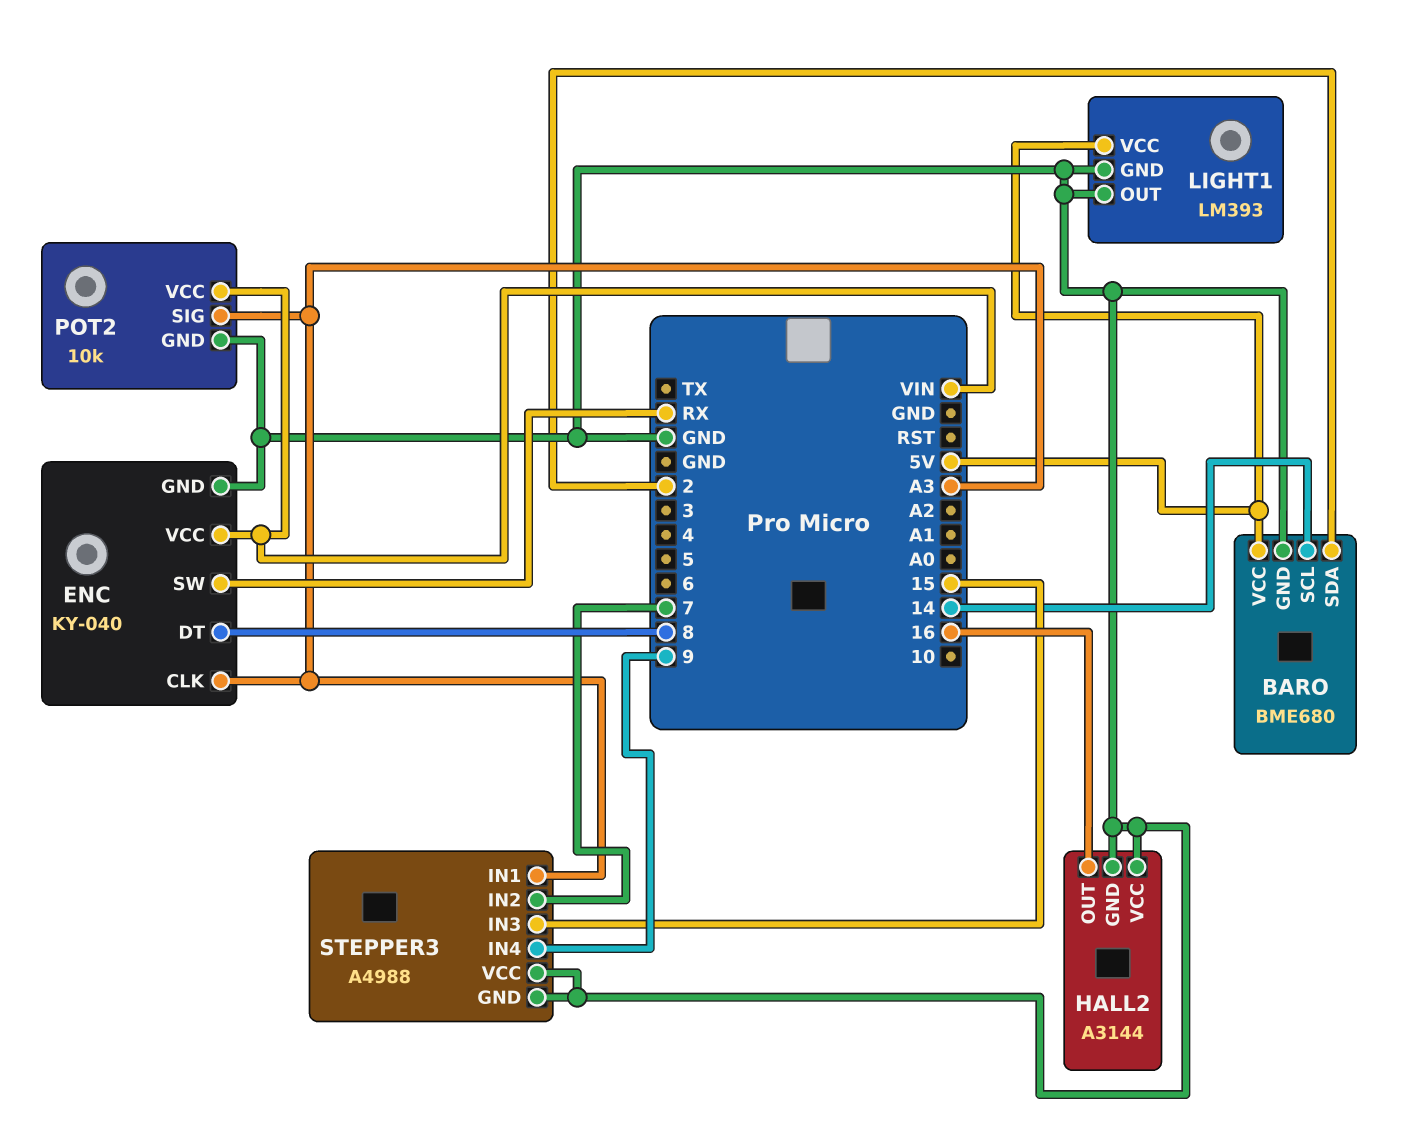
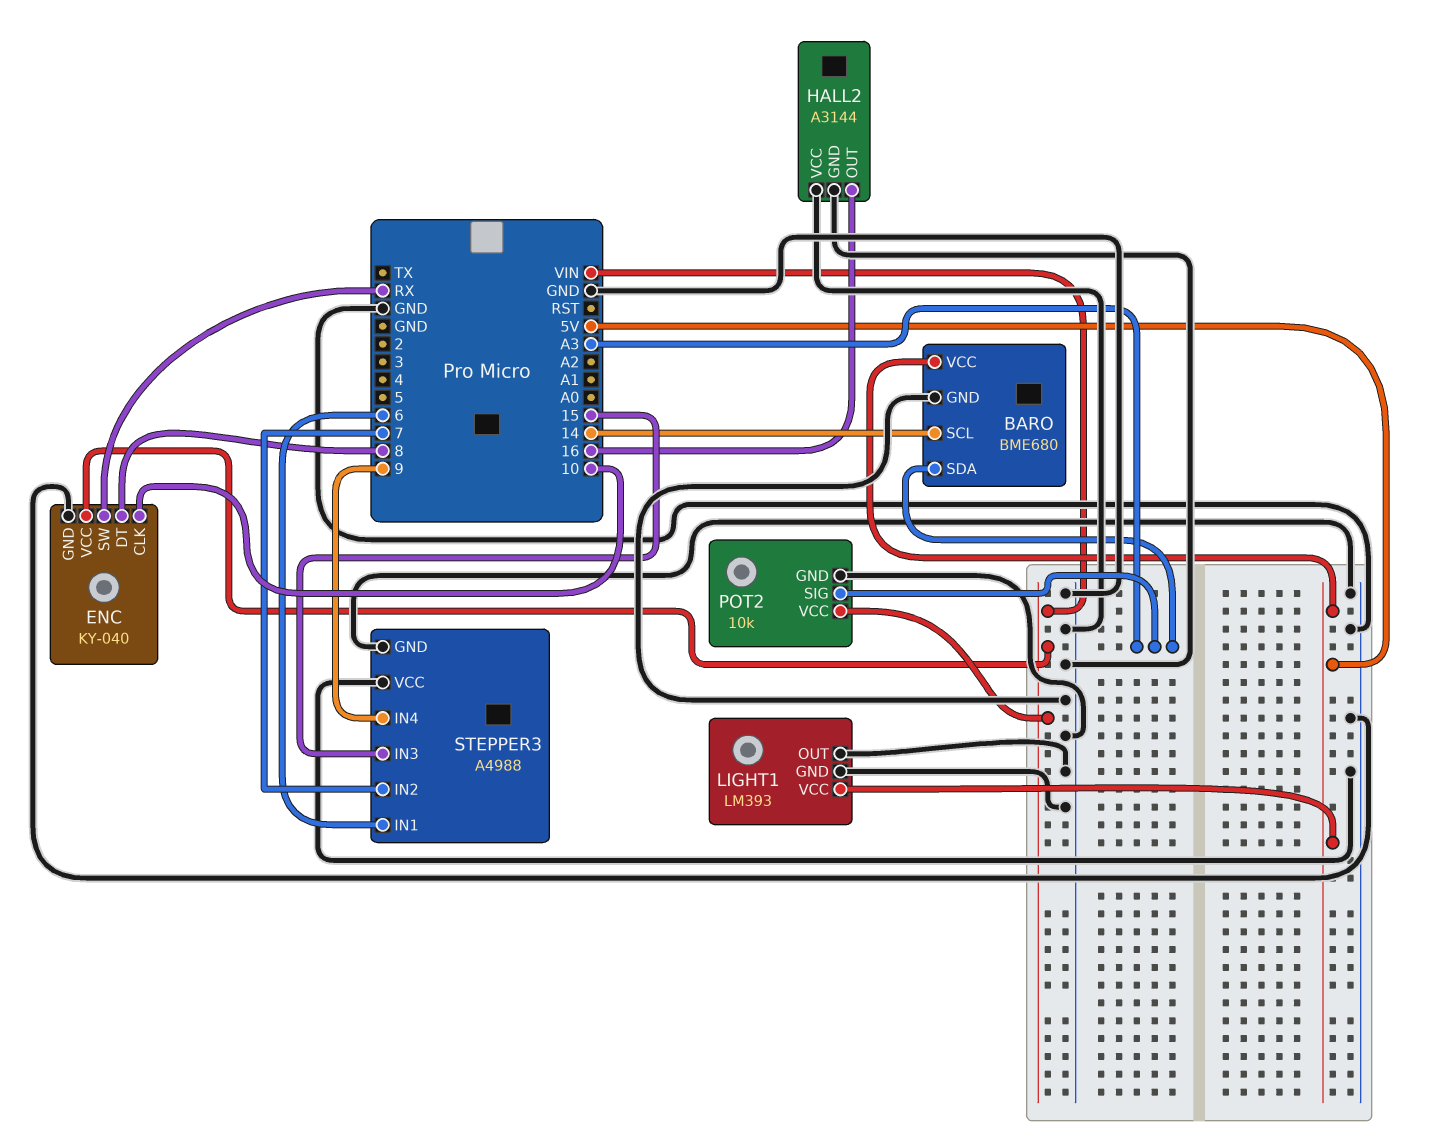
BARO pin SDA: 2 -> A3
ENC pin CLK: A3 -> 10
STEPPER3 pin IN1: A3 -> 6

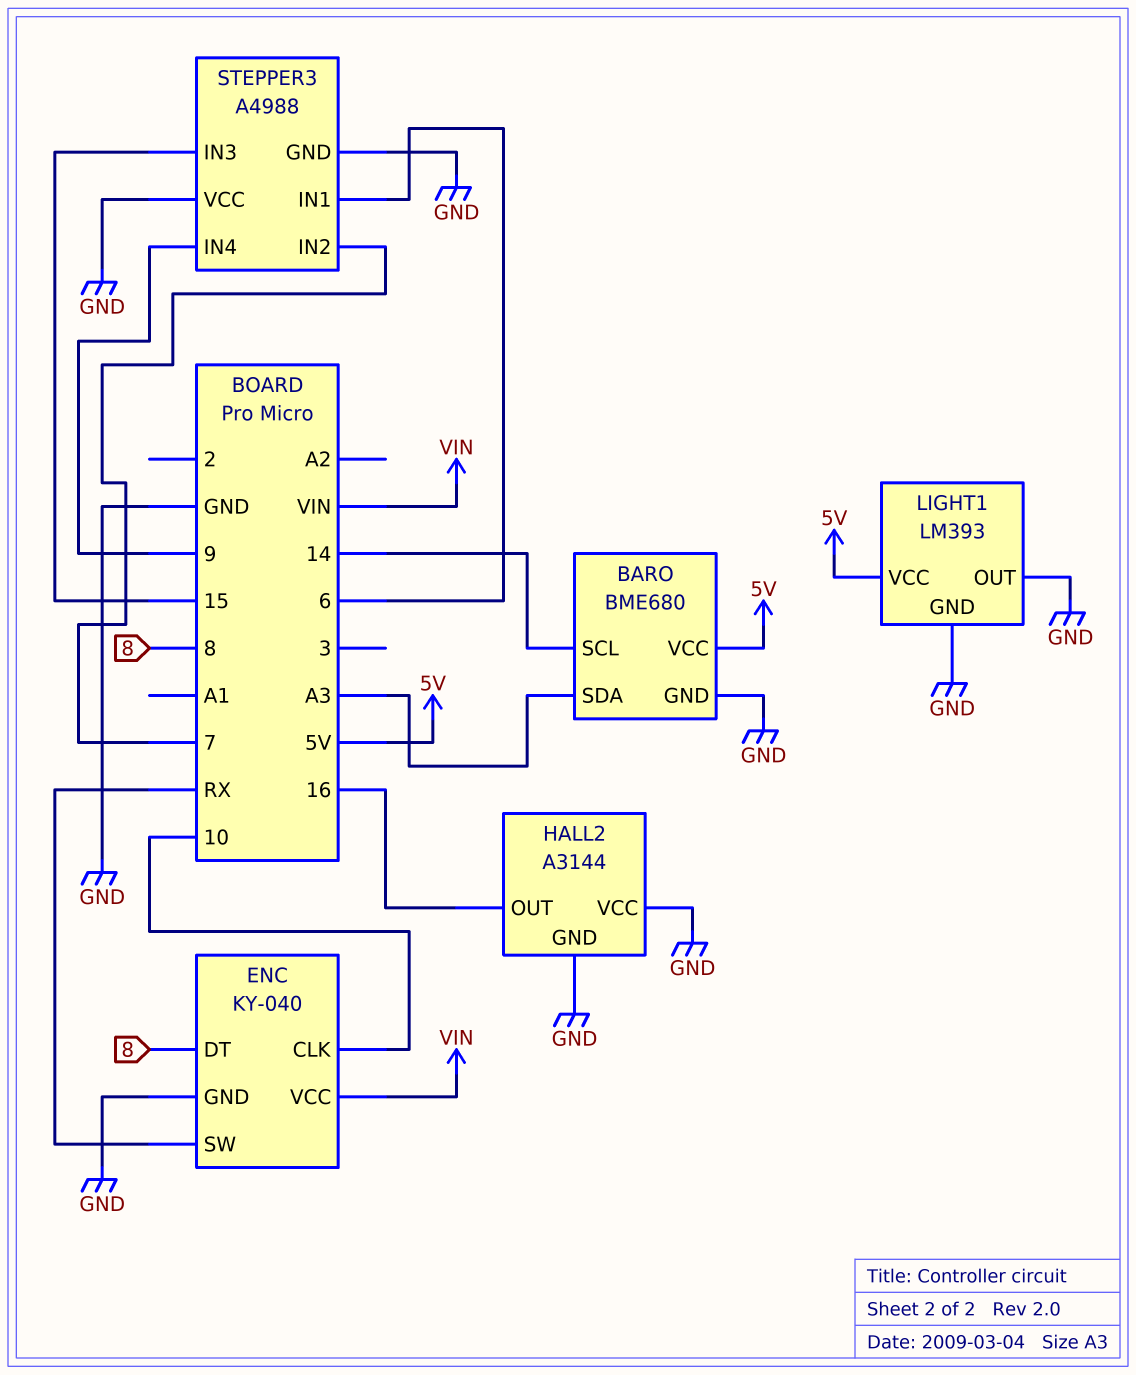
POT2: 10k -> none
POT2 pin GND: GND -> none
POT2 pin SIG: A3 -> none
POT2 pin VCC: VIN -> none

